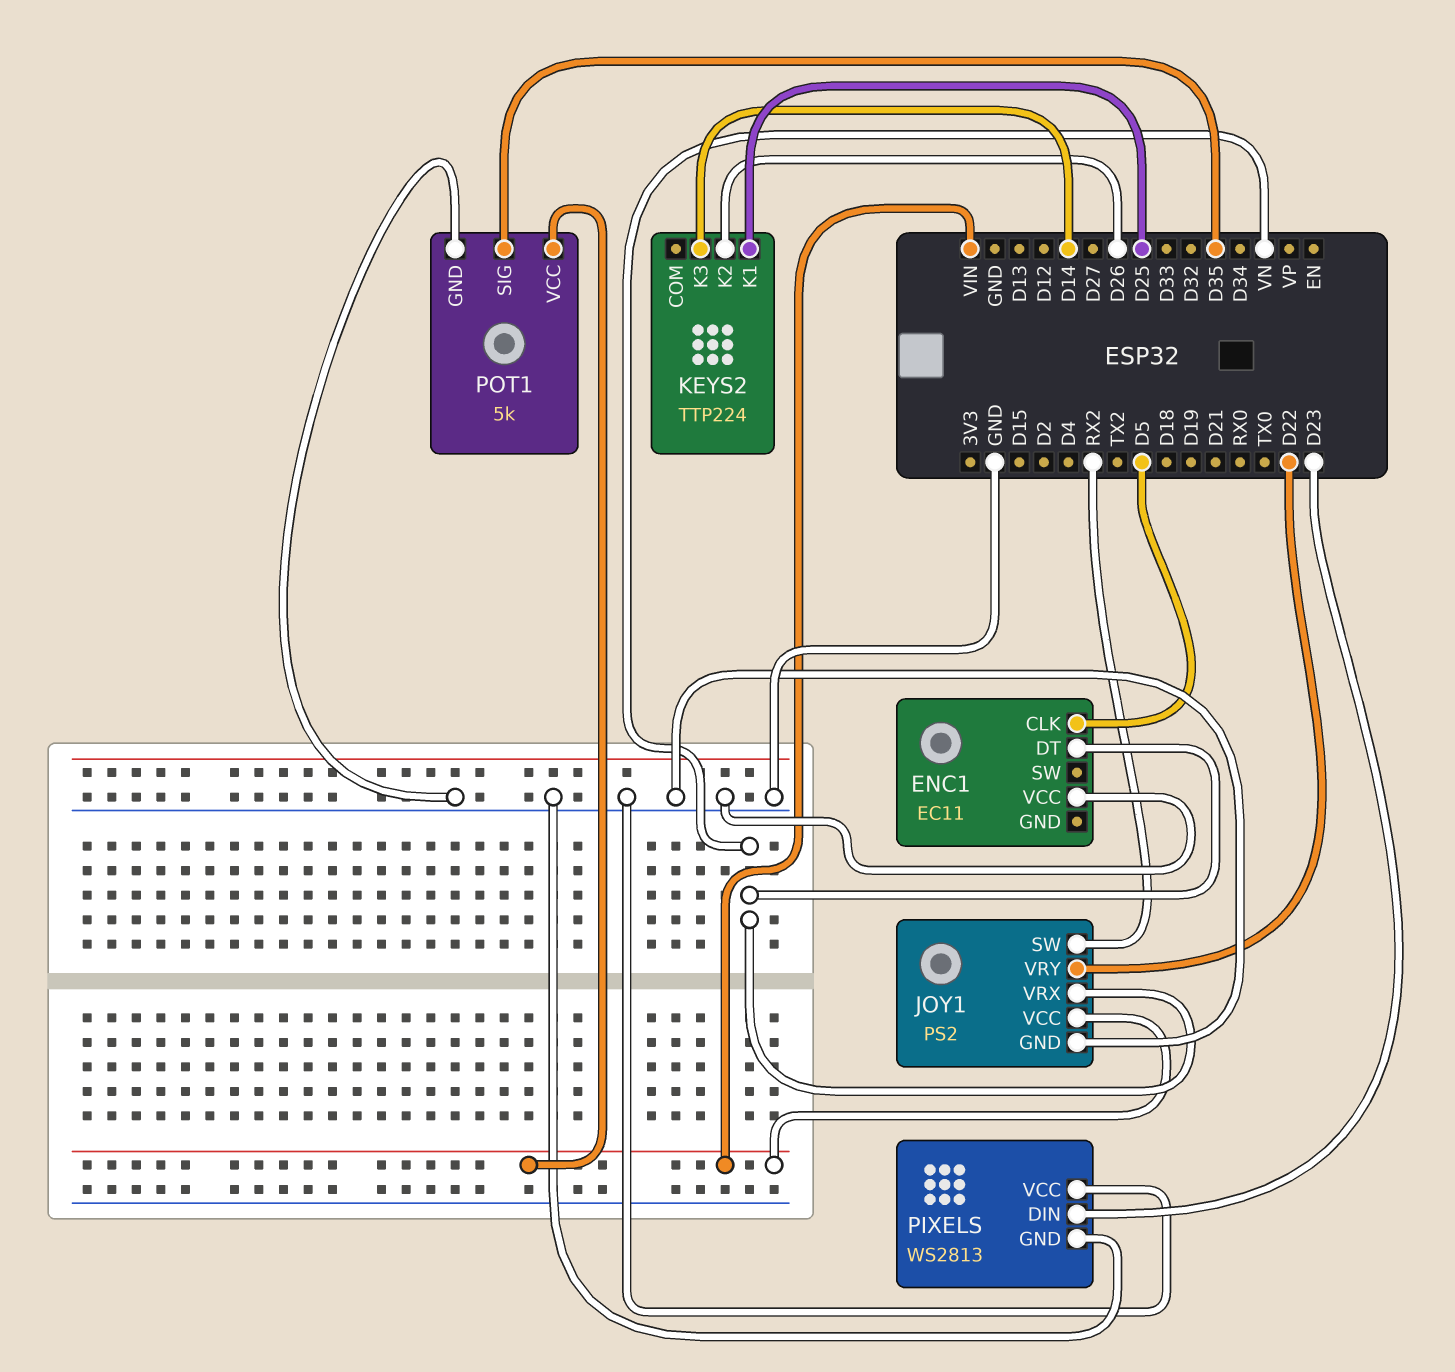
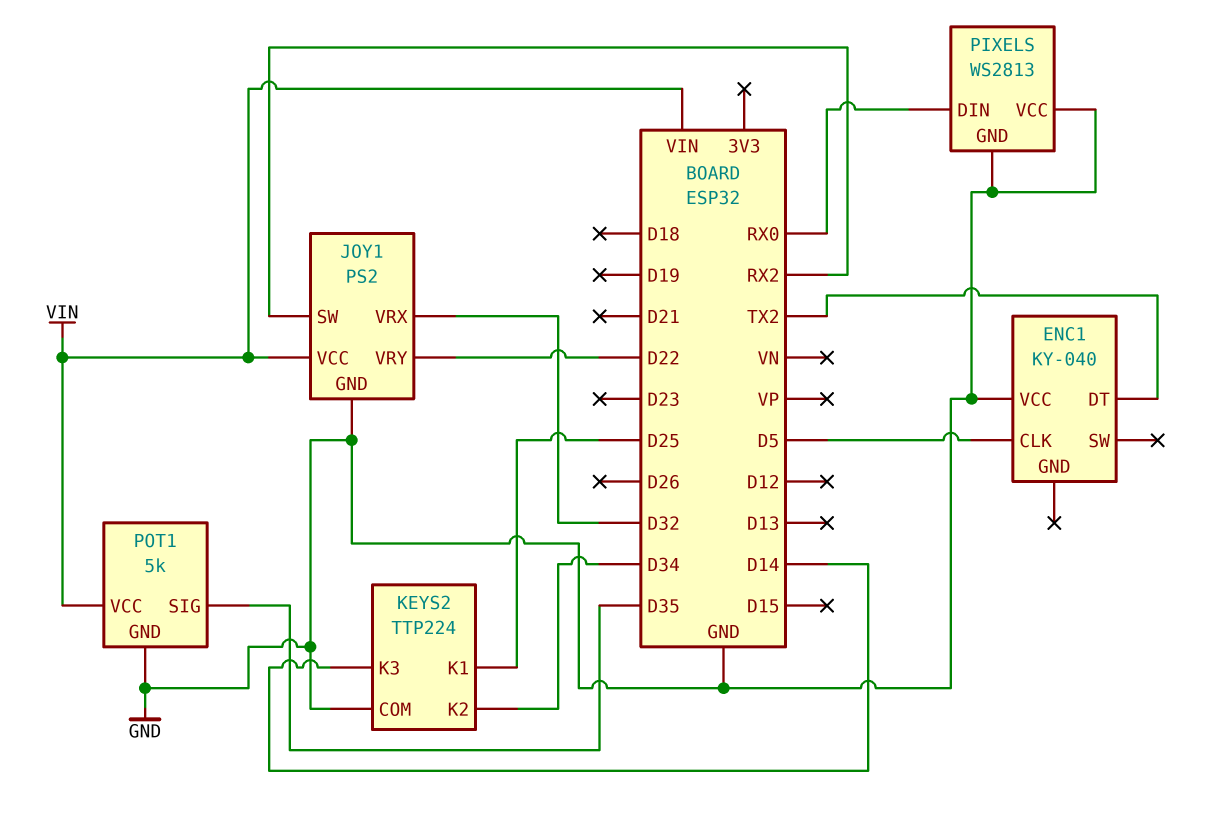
ENC1: EC11 -> KY-040
ENC1 pin DT: VN -> TX2
JOY1 pin VRX: VN -> D32
KEYS2 pin COM: none -> GND
KEYS2 pin K2: D26 -> D34
PIXELS pin DIN: D23 -> RX0

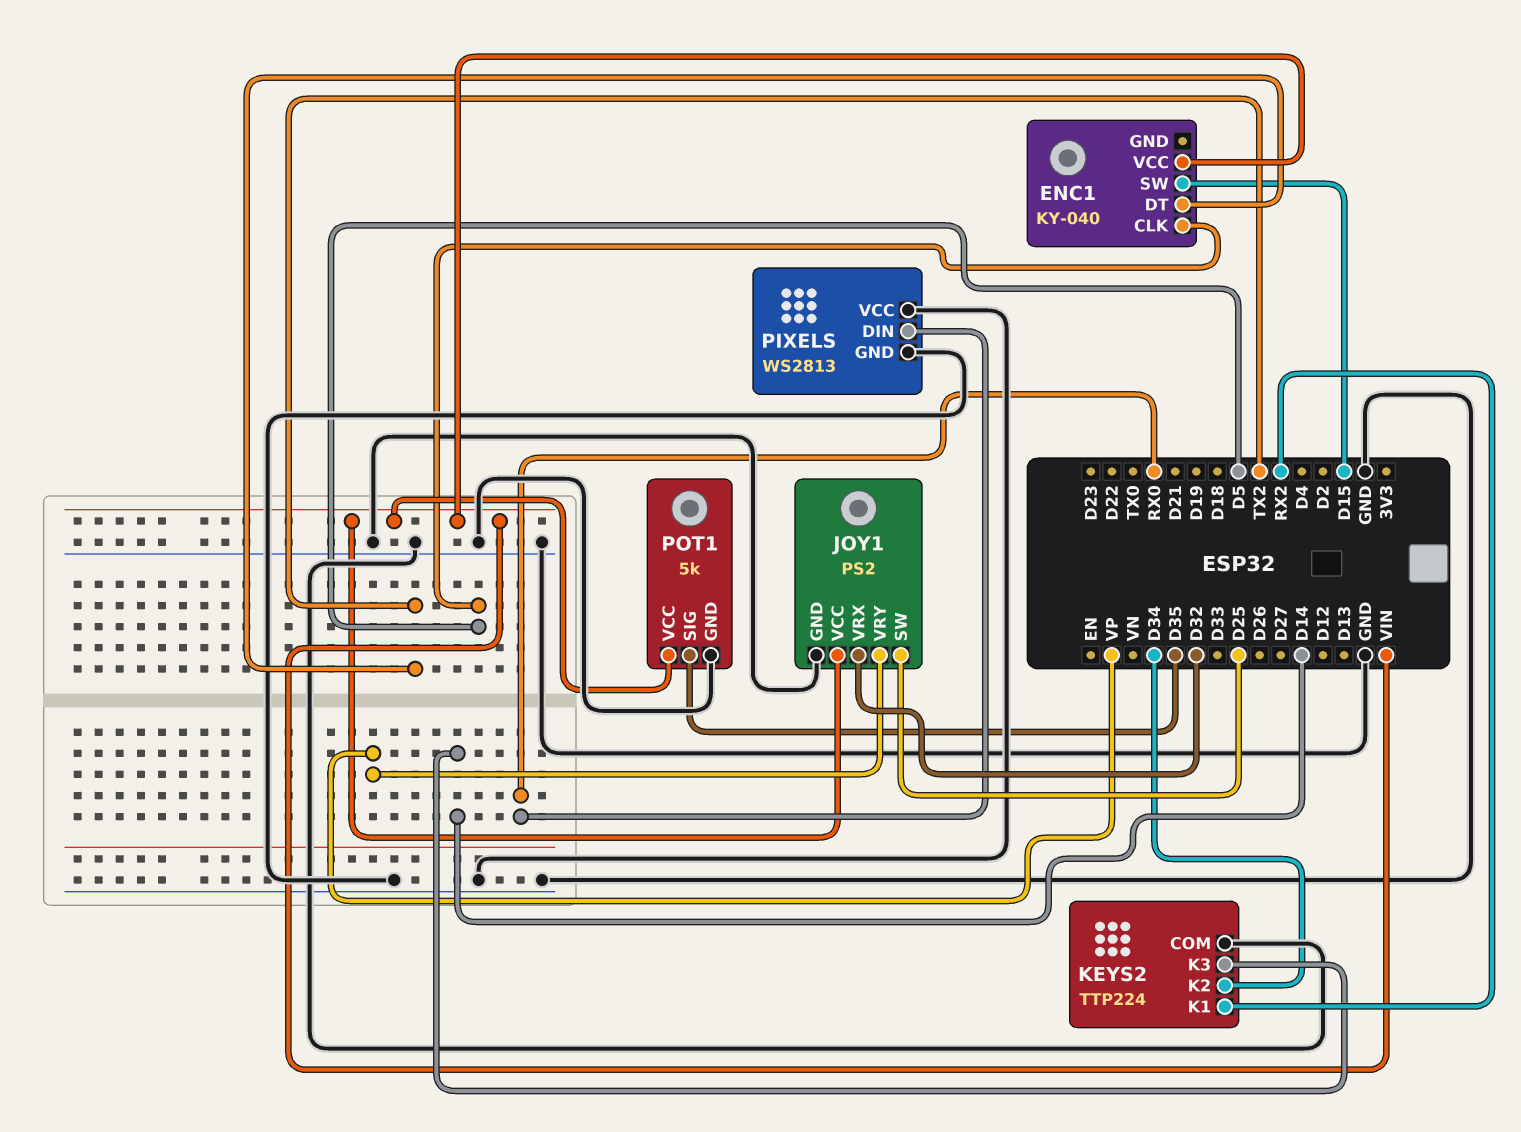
ENC1 pin SW: none -> D15
ENC1 pin VCC: GND -> VIN
JOY1 pin SW: RX2 -> D25
JOY1 pin VRY: D22 -> VP
KEYS2 pin K1: D25 -> RX2

